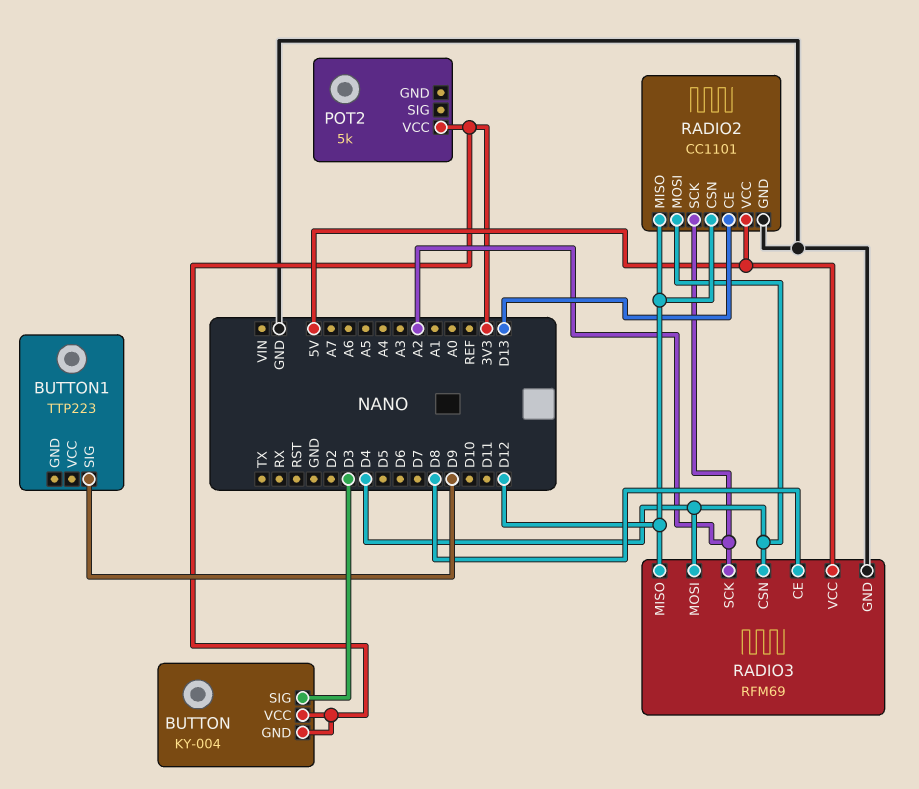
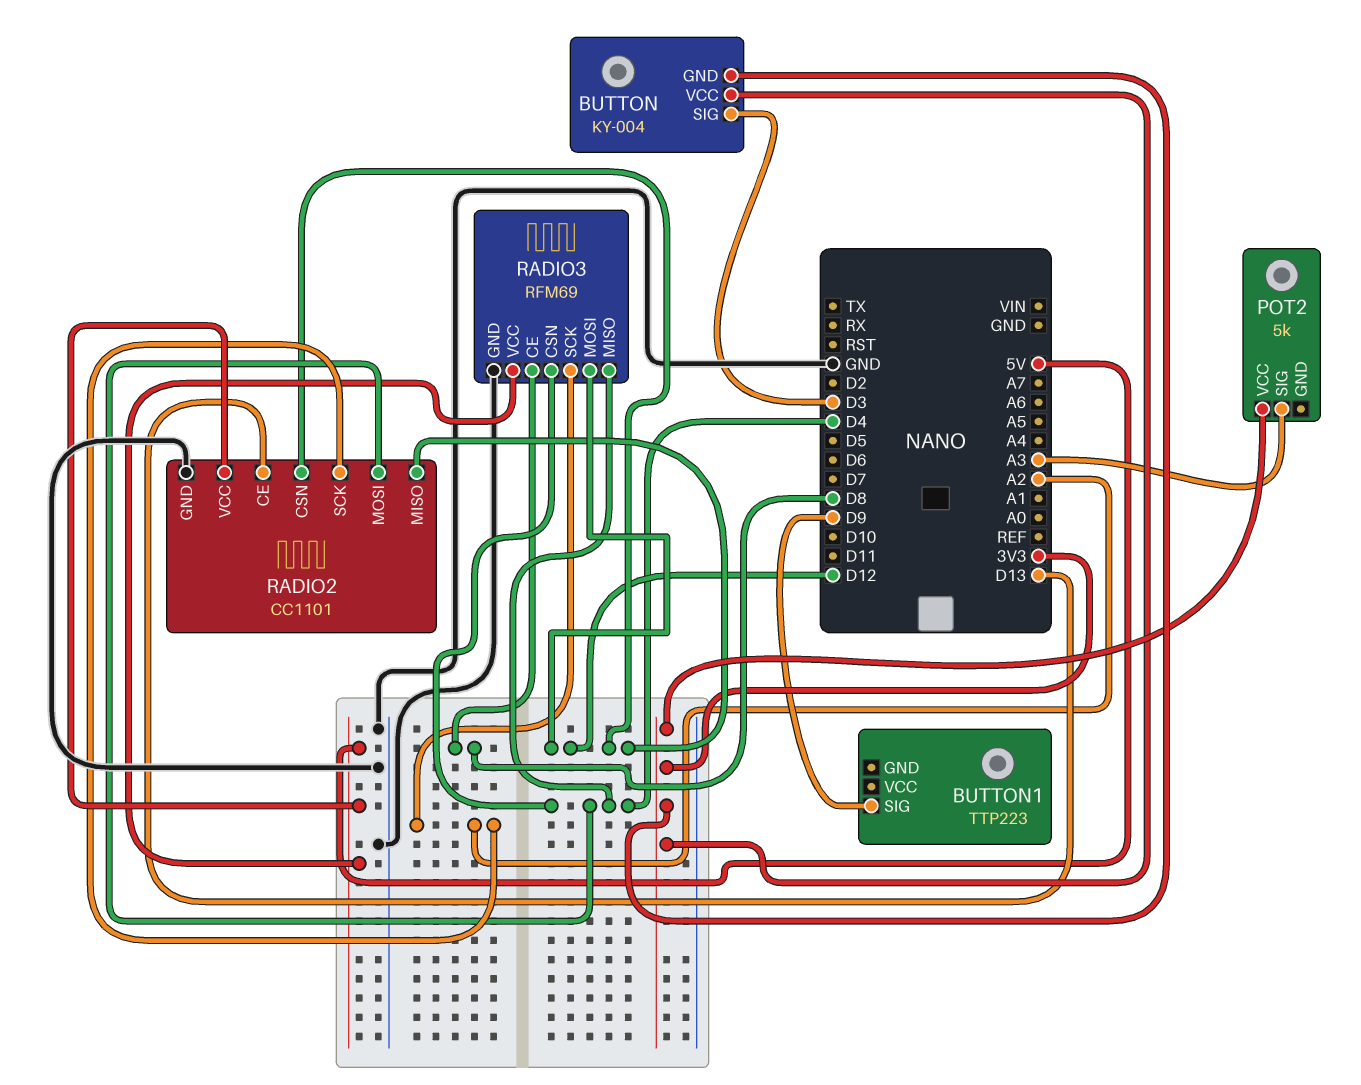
POT2 pin SIG: none -> A3
RADIO3 pin MISO: D12 -> D4
RADIO3 pin MOSI: D4 -> D12

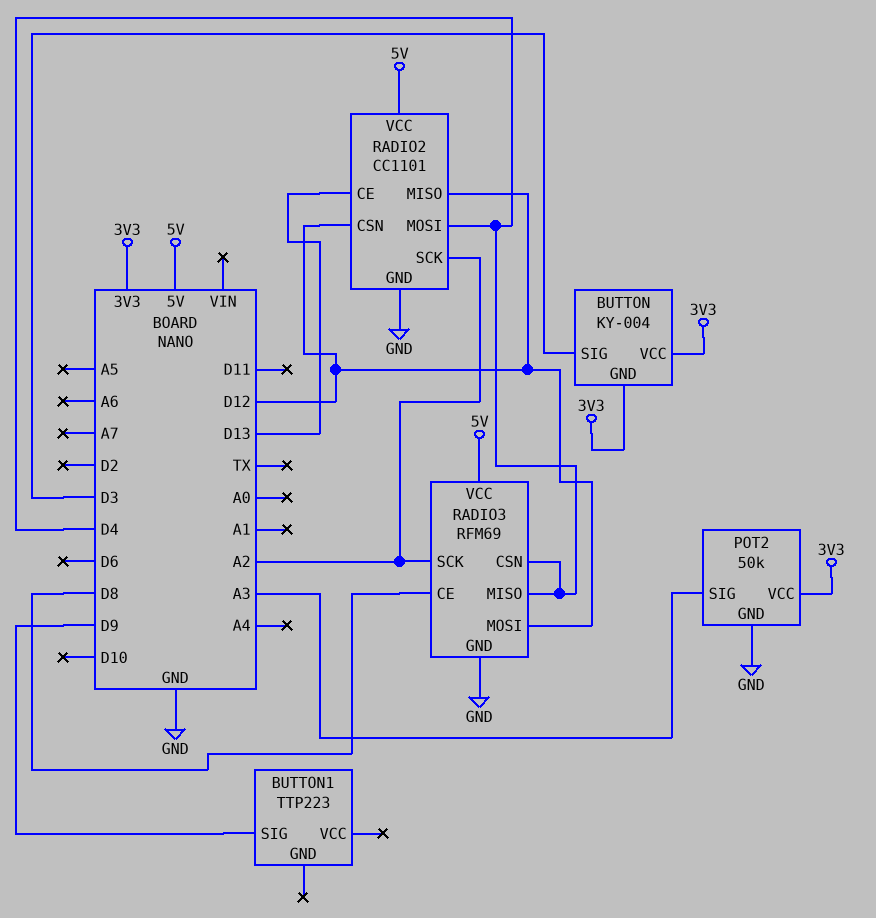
POT2: 5k -> 50k
POT2 pin GND: none -> GND

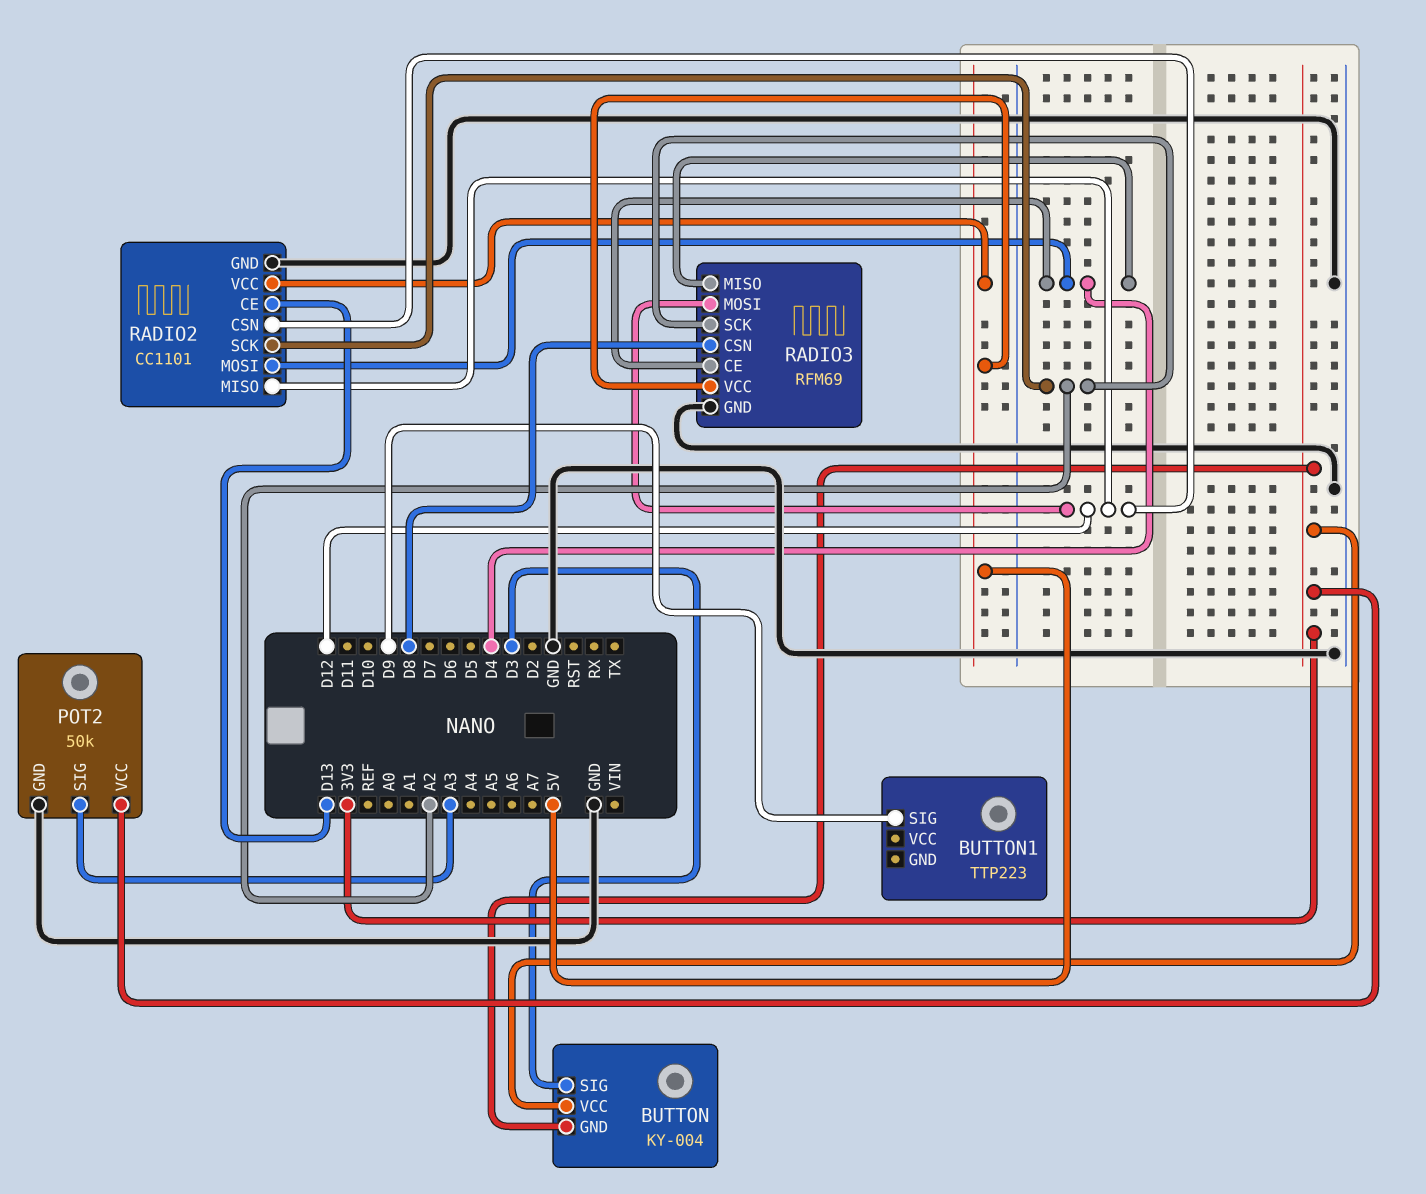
RADIO3 pin CE: D8 -> D4
RADIO3 pin CSN: D4 -> D8

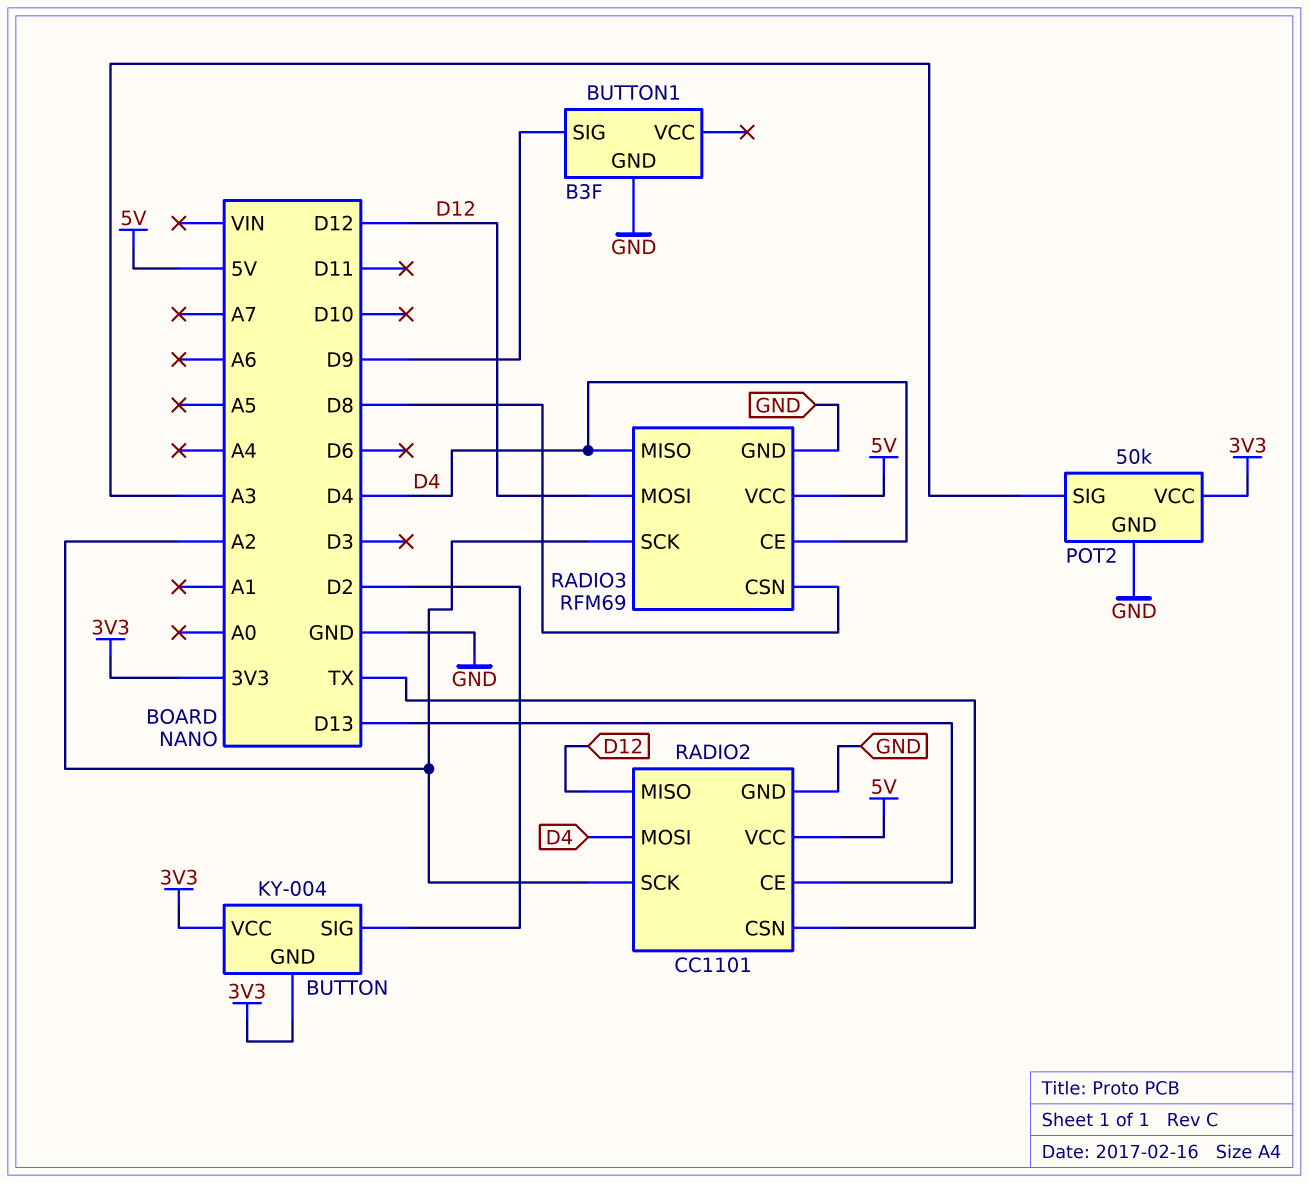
BUTTON pin SIG: D3 -> D2
BUTTON1: TTP223 -> B3F
BUTTON1 pin GND: none -> GND
RADIO2 pin CSN: D12 -> TX

